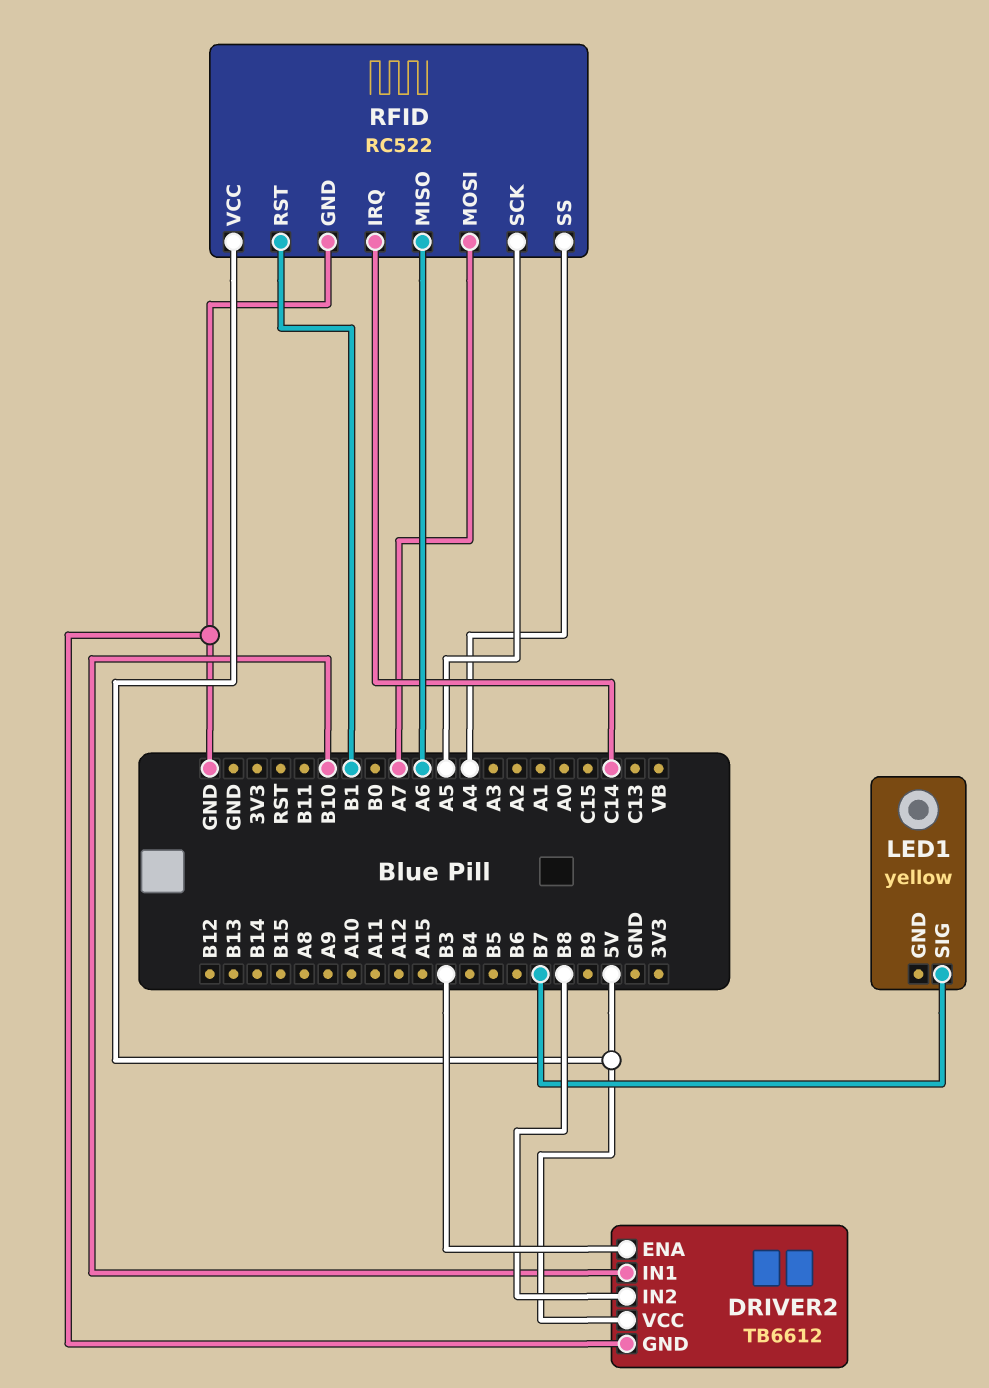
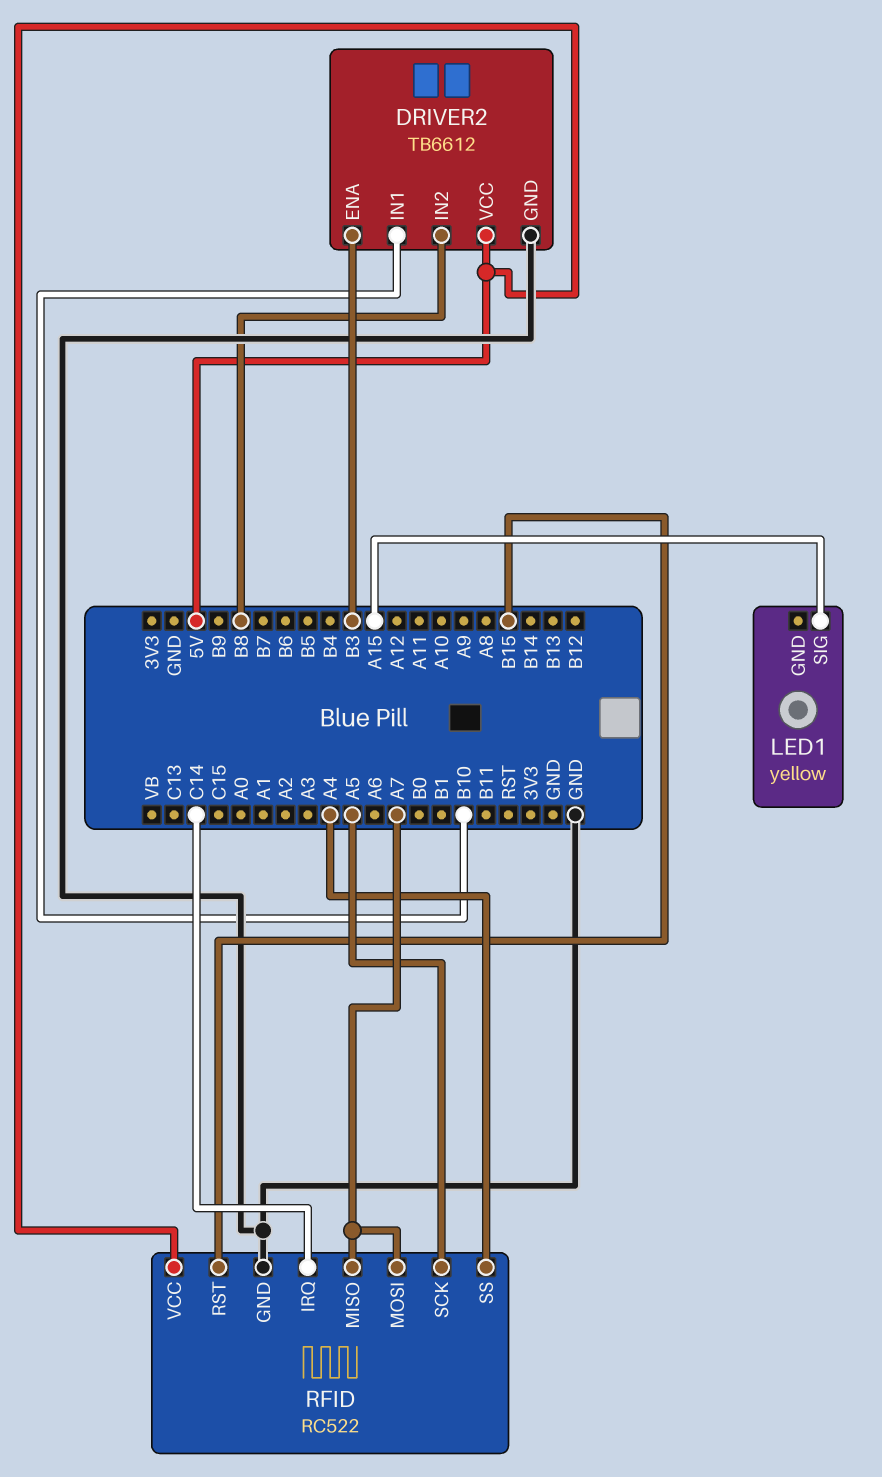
LED1 pin SIG: B7 -> A15
RFID pin MISO: A6 -> A7
RFID pin RST: B1 -> B15

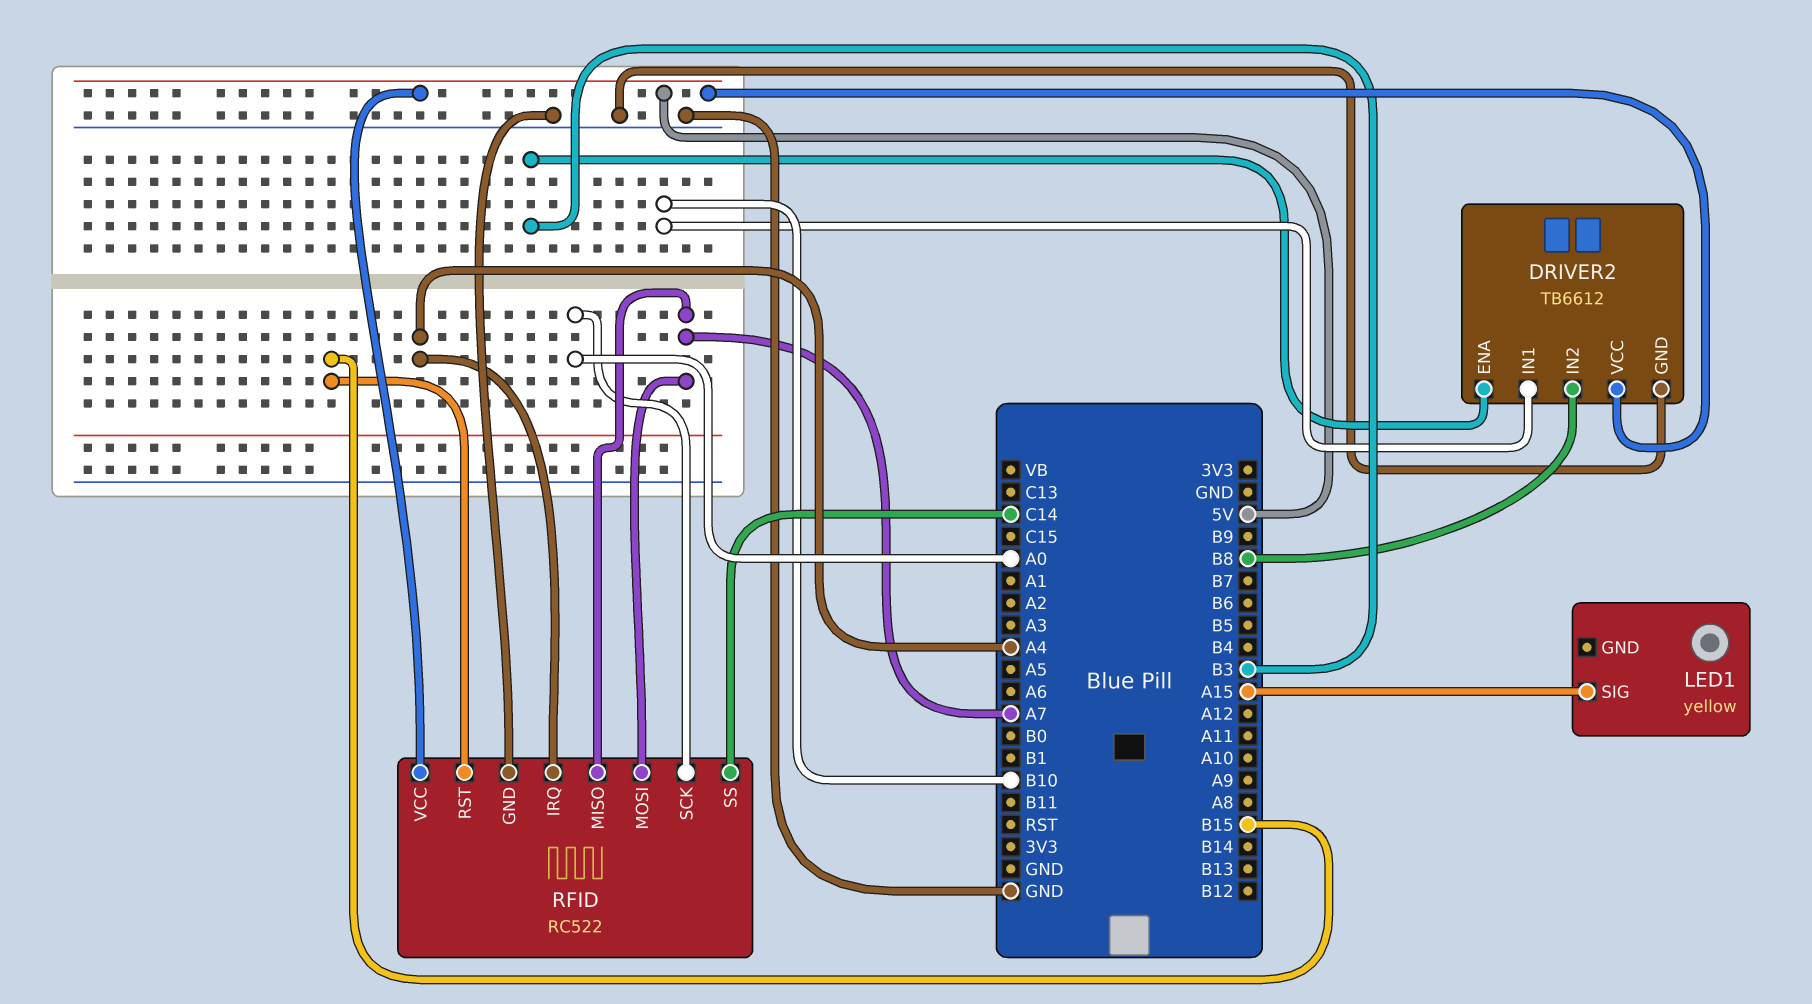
RFID pin IRQ: C14 -> A4
RFID pin SCK: A5 -> A0
RFID pin SS: A4 -> C14

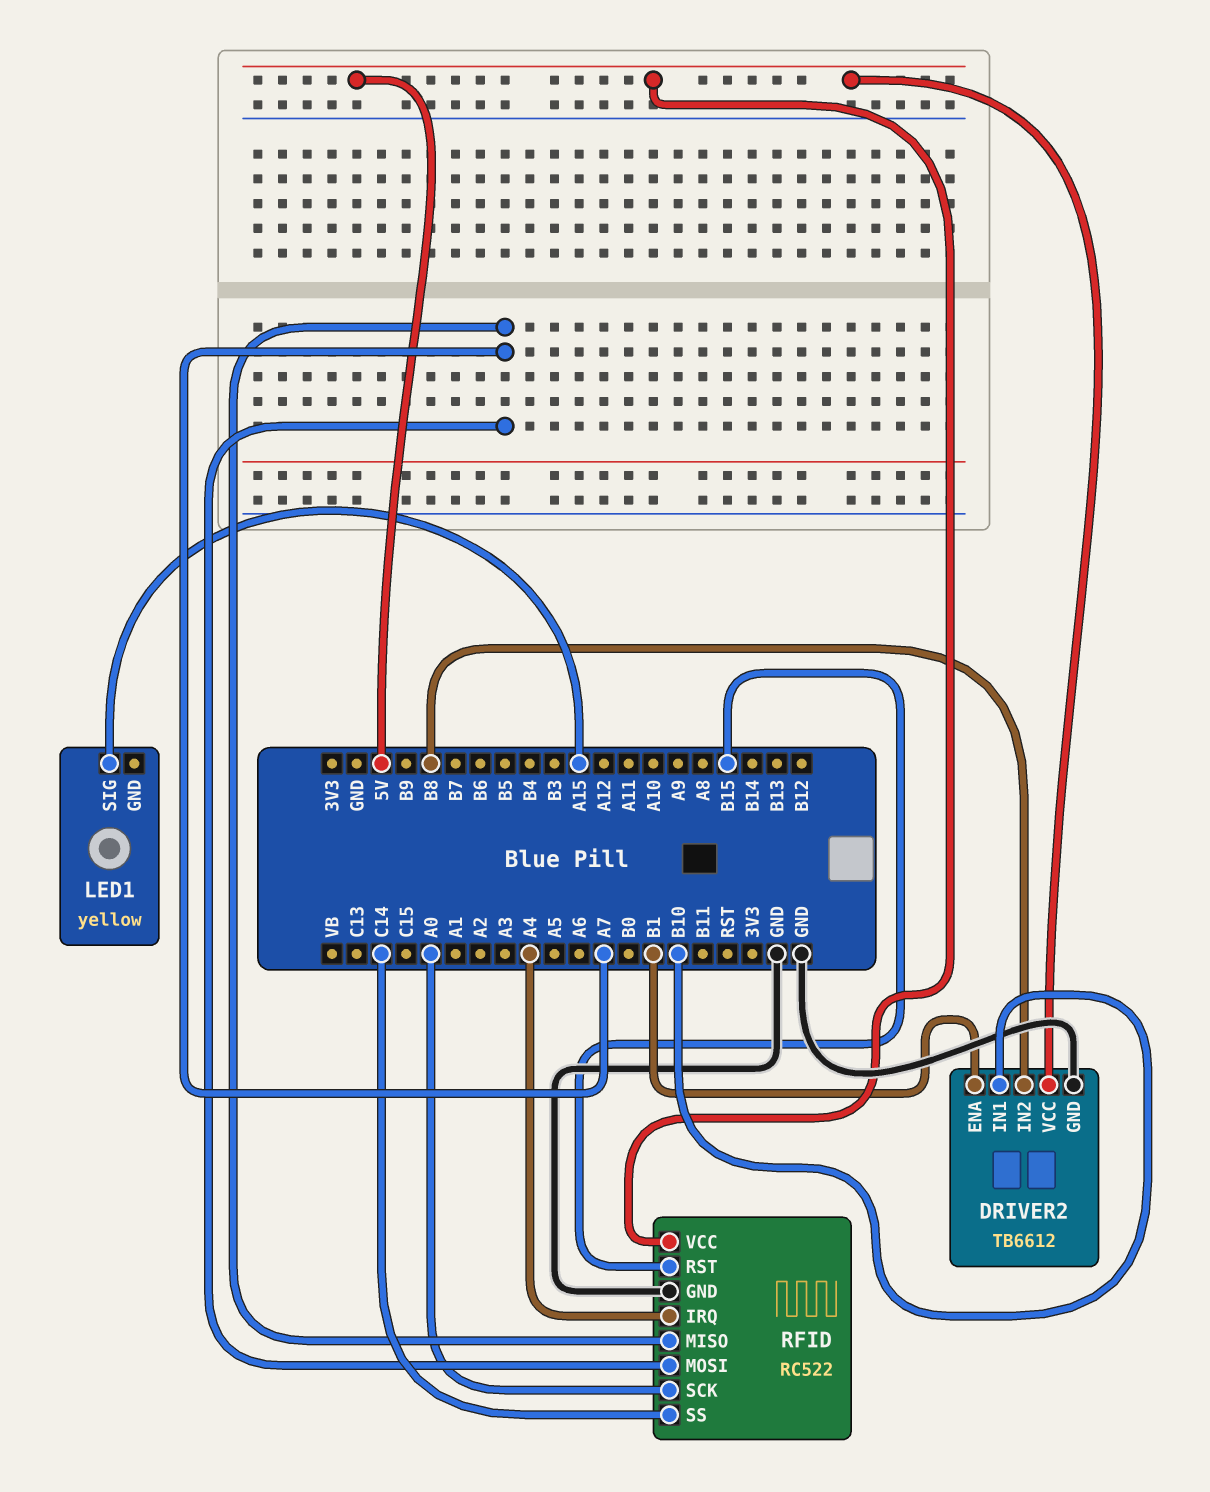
DRIVER2 pin ENA: B3 -> B1

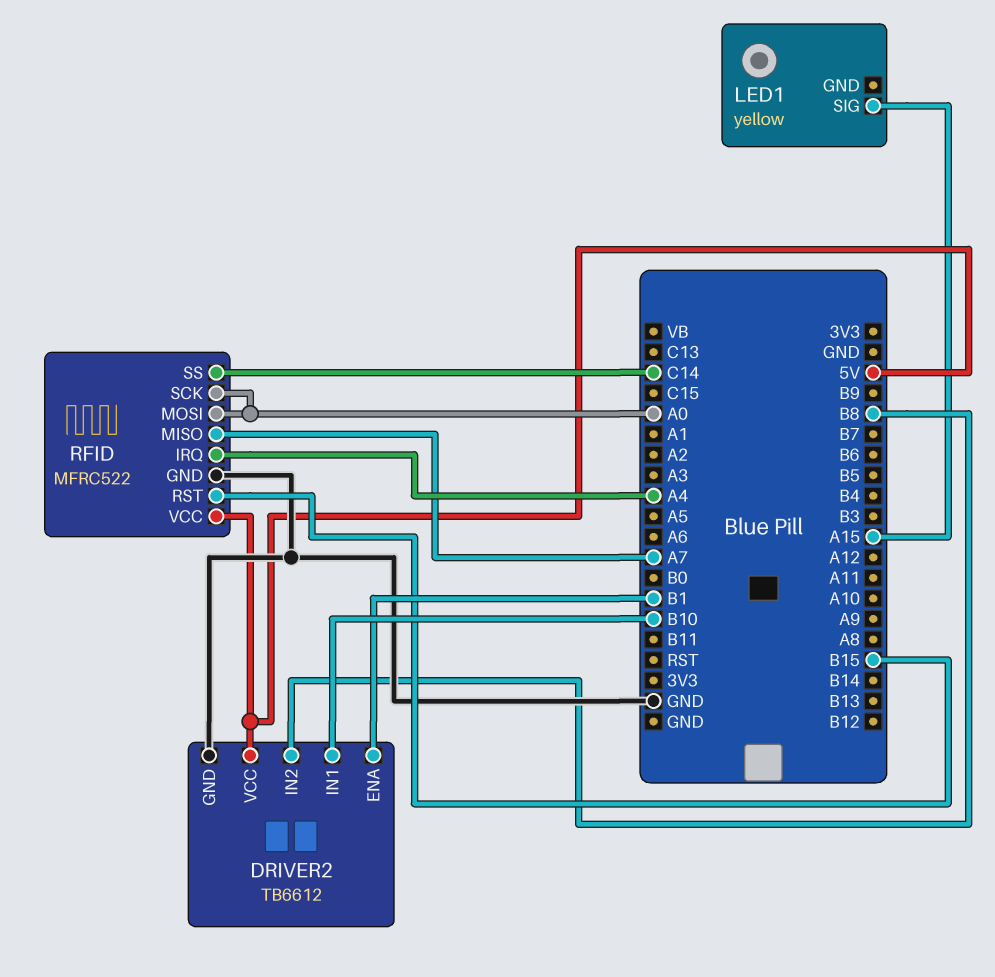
RFID: RC522 -> MFRC522
RFID pin MOSI: A7 -> A0

